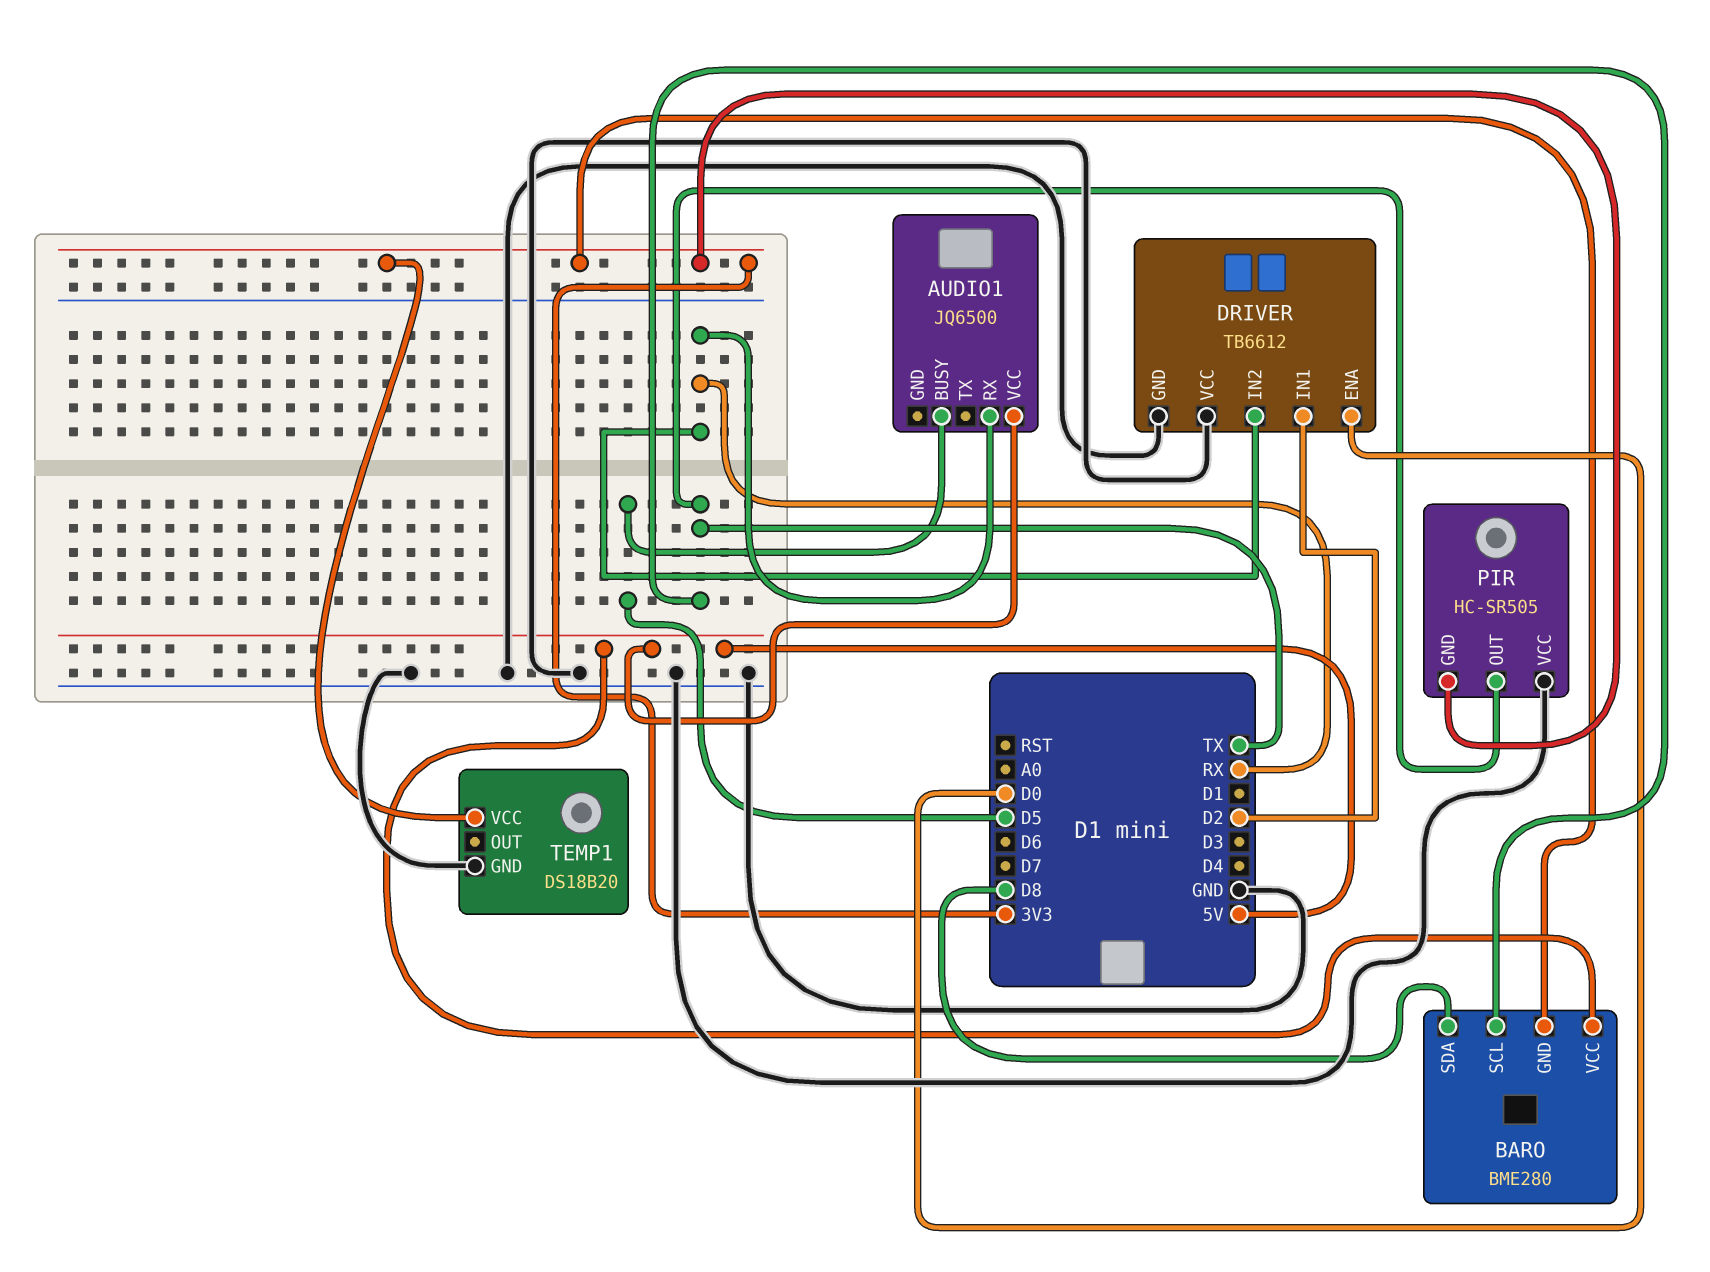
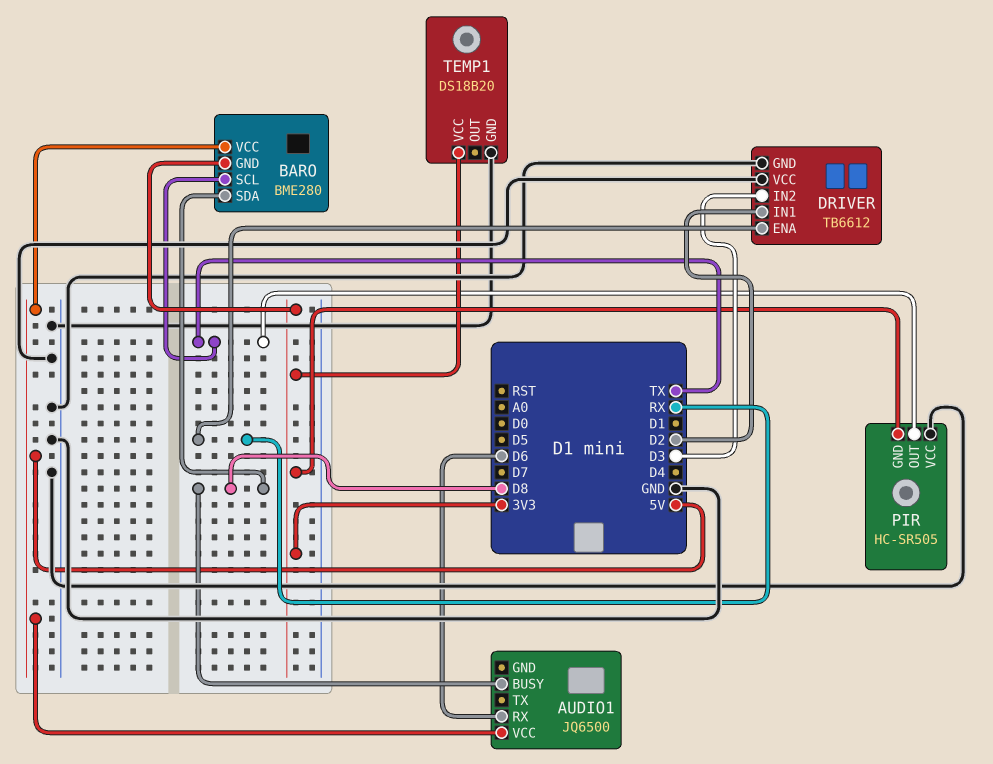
AUDIO1 pin BUSY: D5 -> D8
AUDIO1 pin RX: RX -> D6
DRIVER pin ENA: D0 -> RX
DRIVER pin IN2: RX -> D3

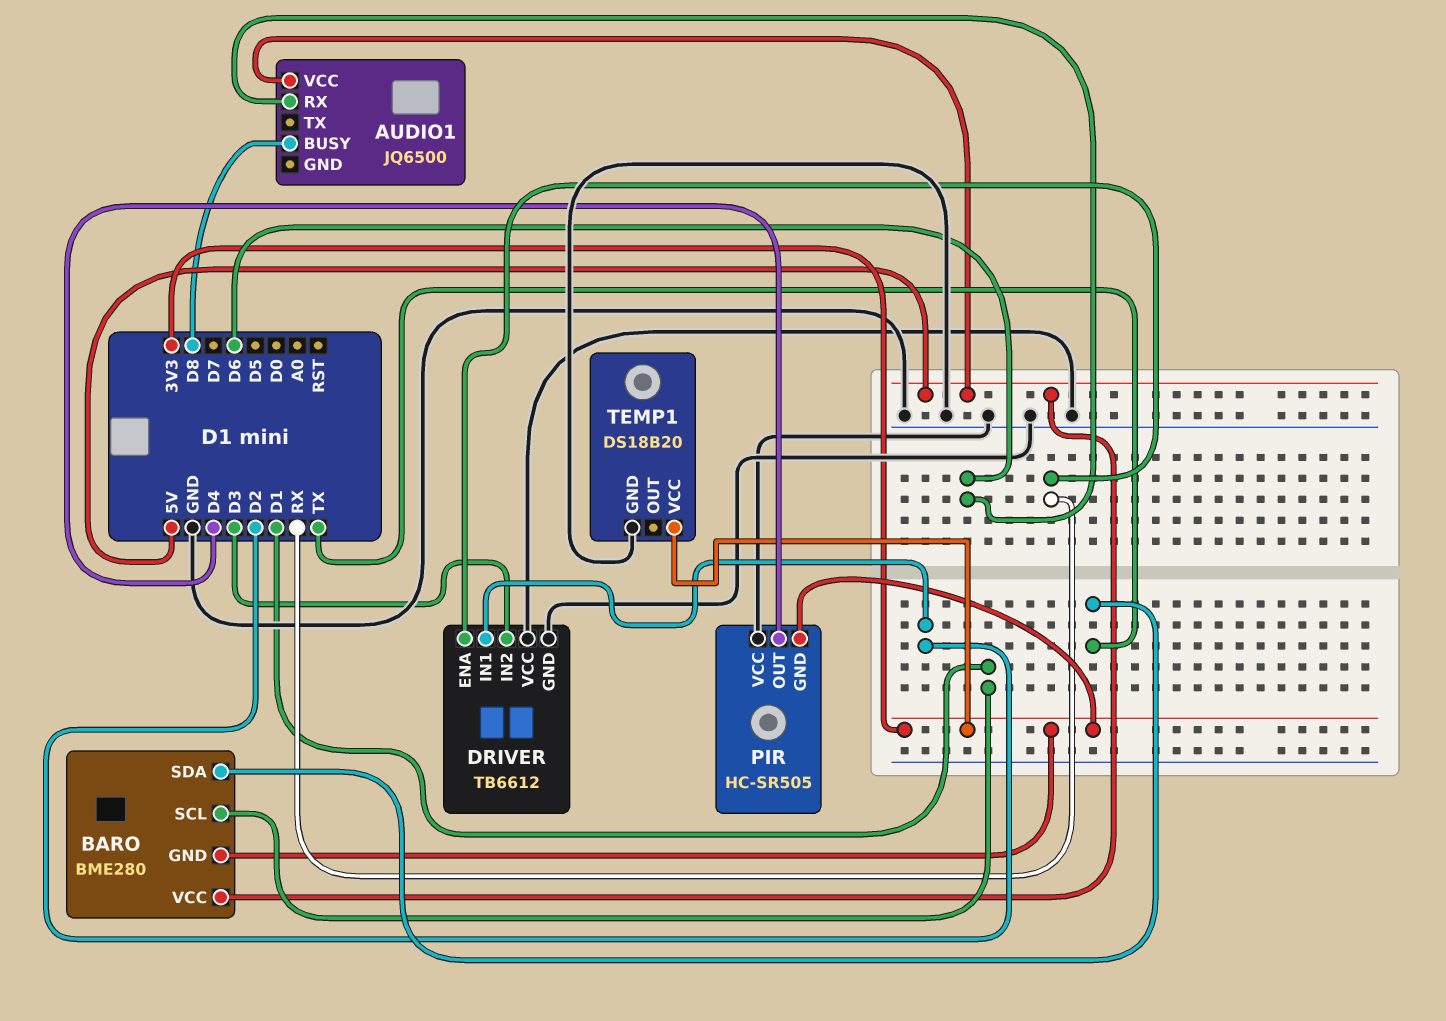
BARO pin SCL: TX -> D1
BARO pin SDA: D8 -> TX
PIR pin OUT: TX -> D4

